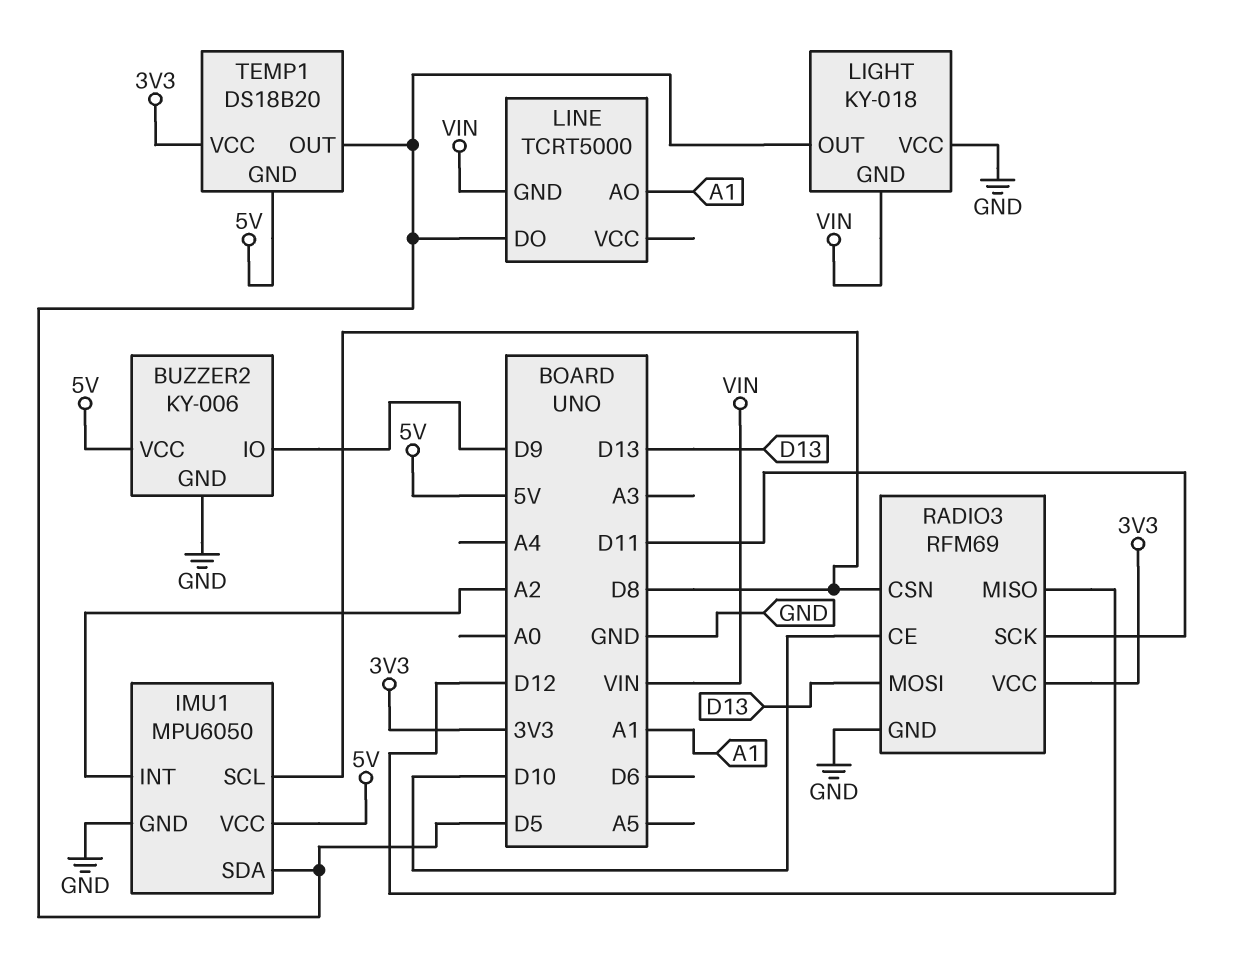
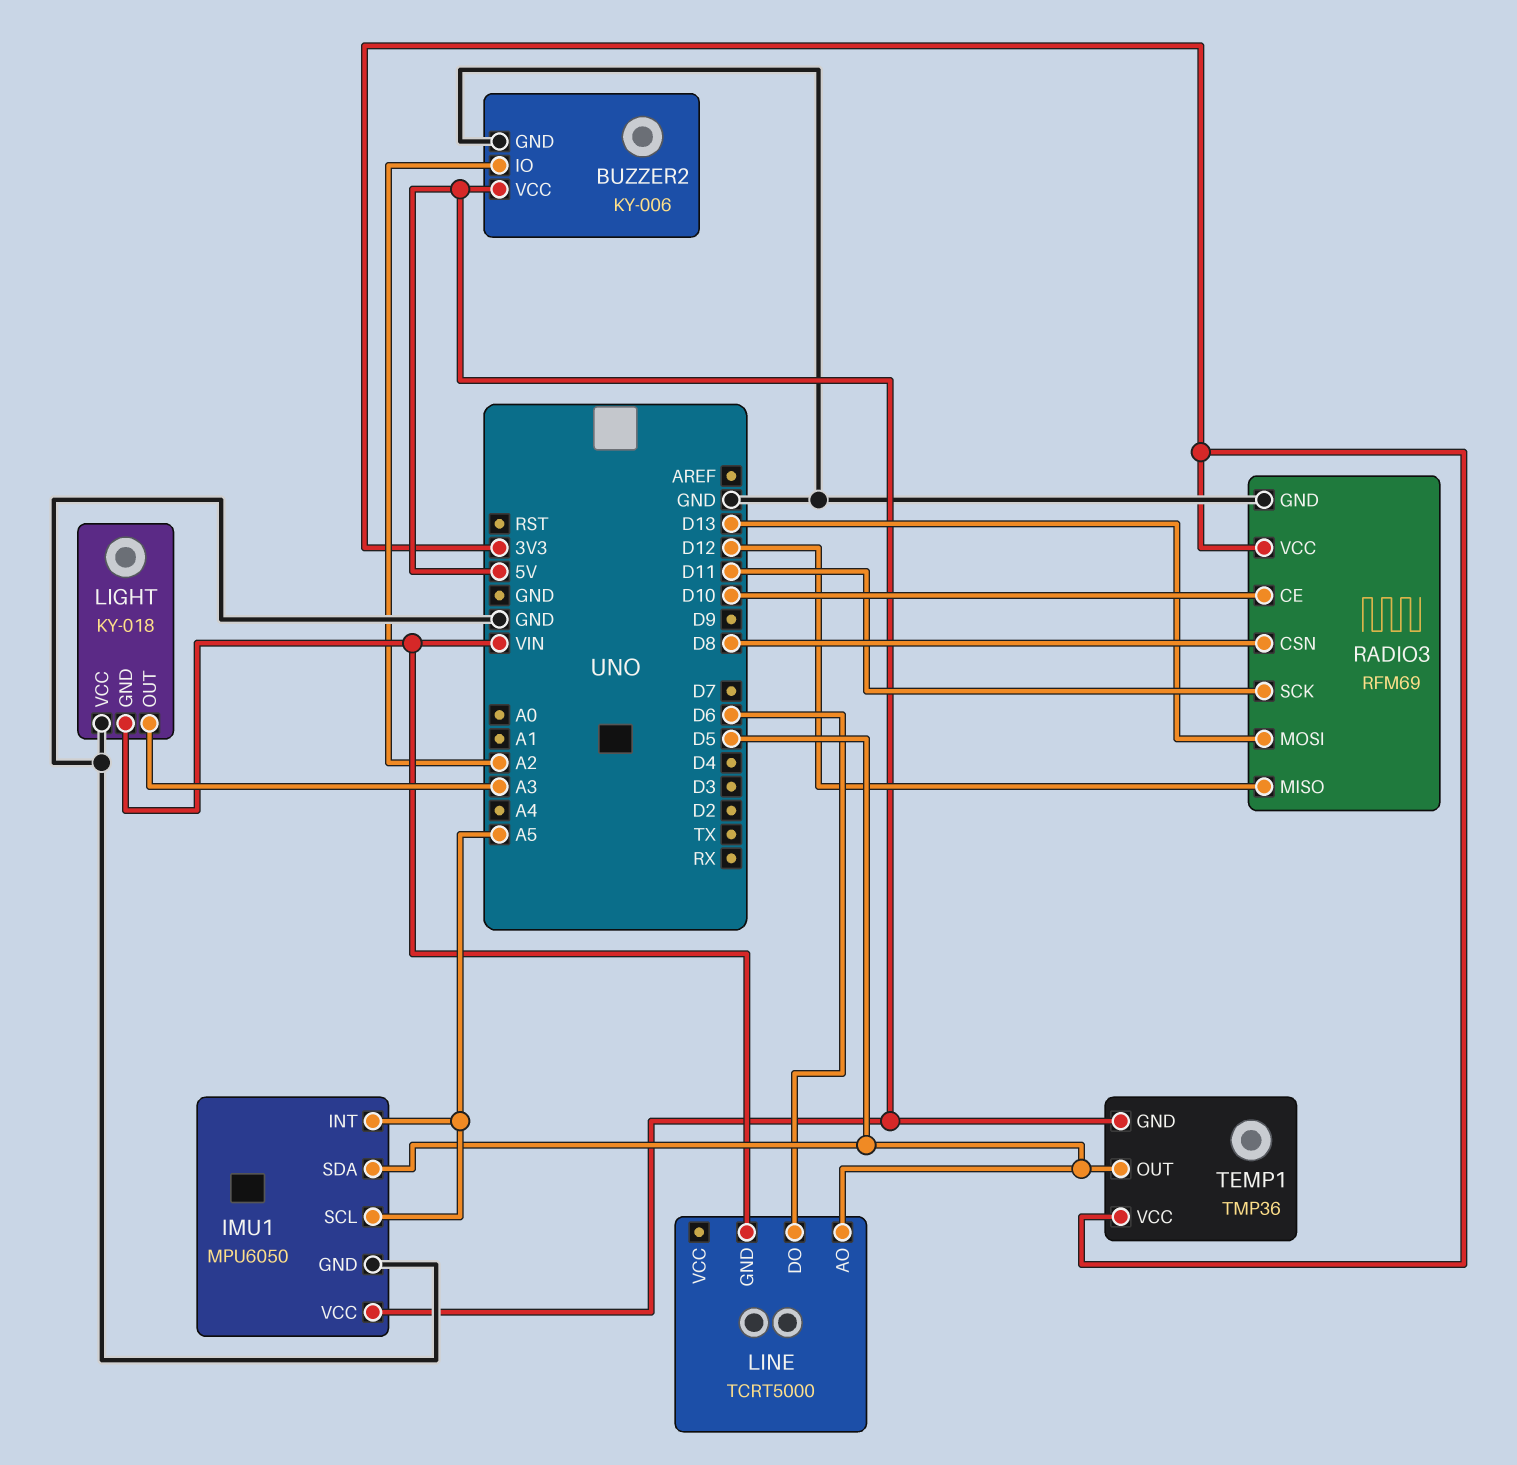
BUZZER2 pin IO: D9 -> A2
IMU1 pin INT: A2 -> A5
IMU1 pin SCL: D8 -> A5
LIGHT pin OUT: D5 -> A3
LINE pin AO: A1 -> D5
LINE pin DO: D5 -> D6
TEMP1: DS18B20 -> TMP36

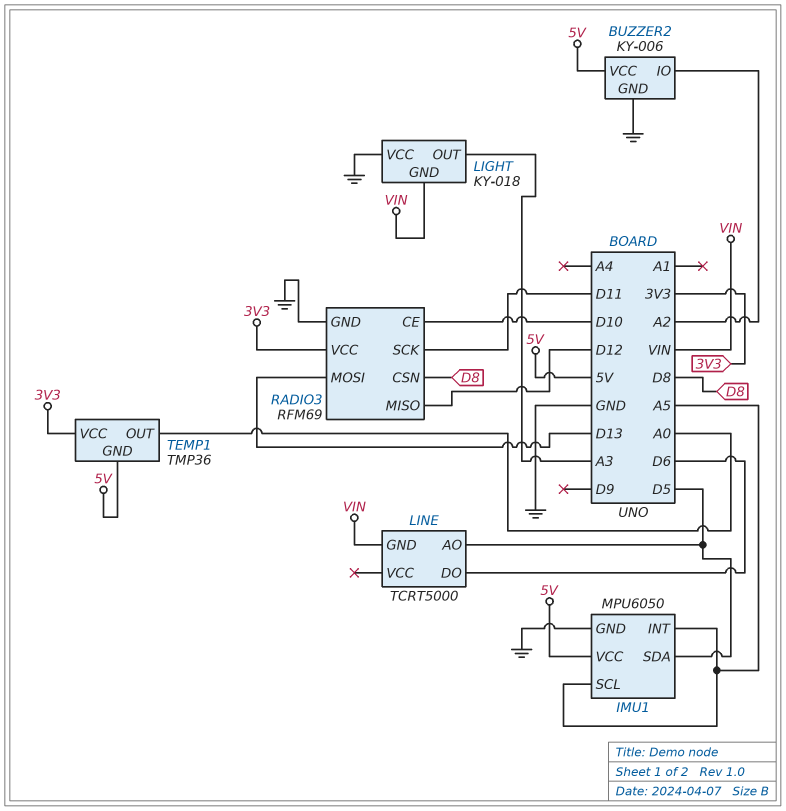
TEMP1 pin OUT: D5 -> A0

